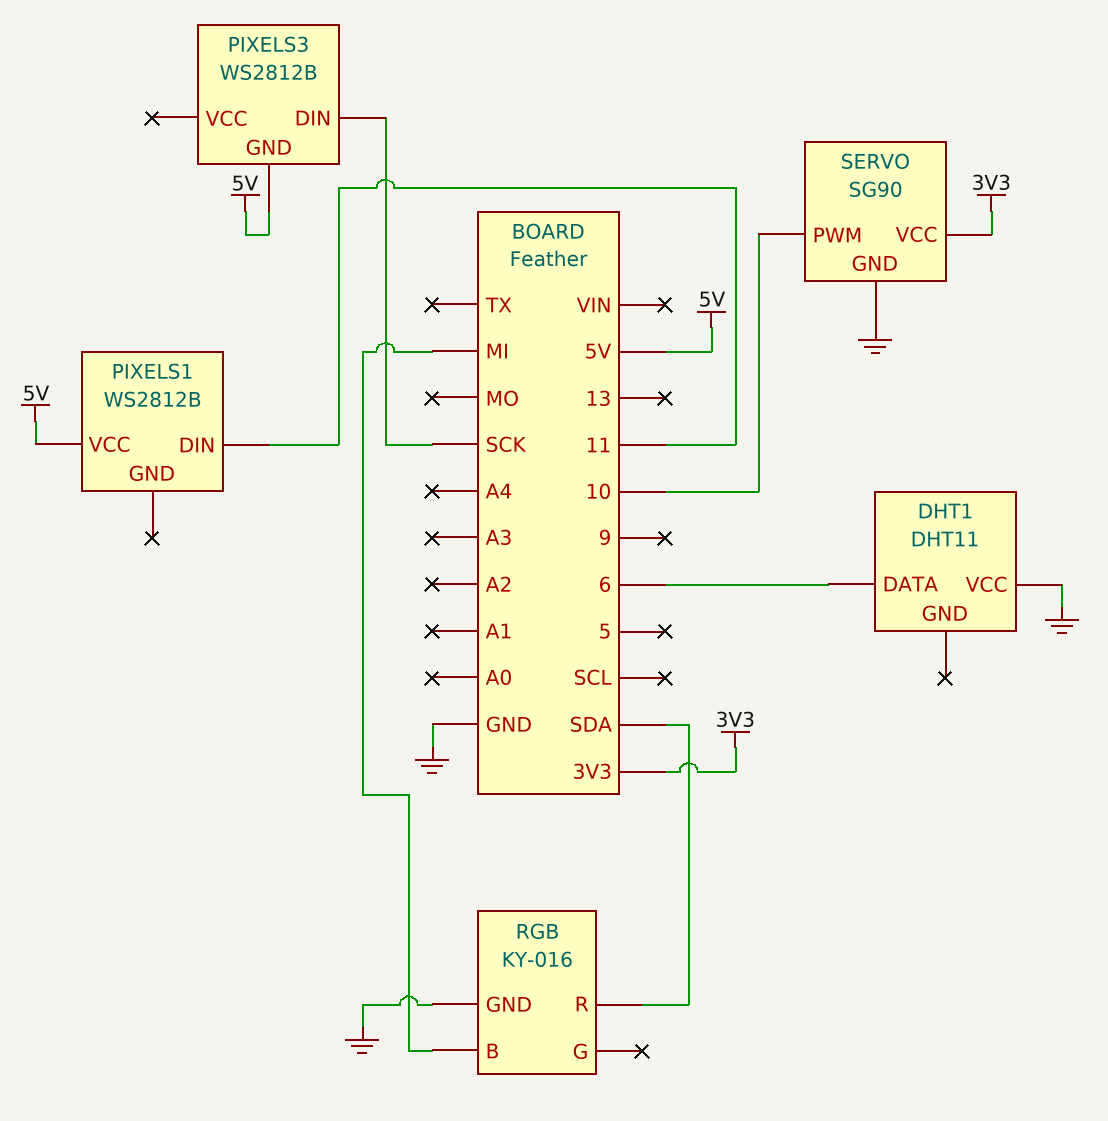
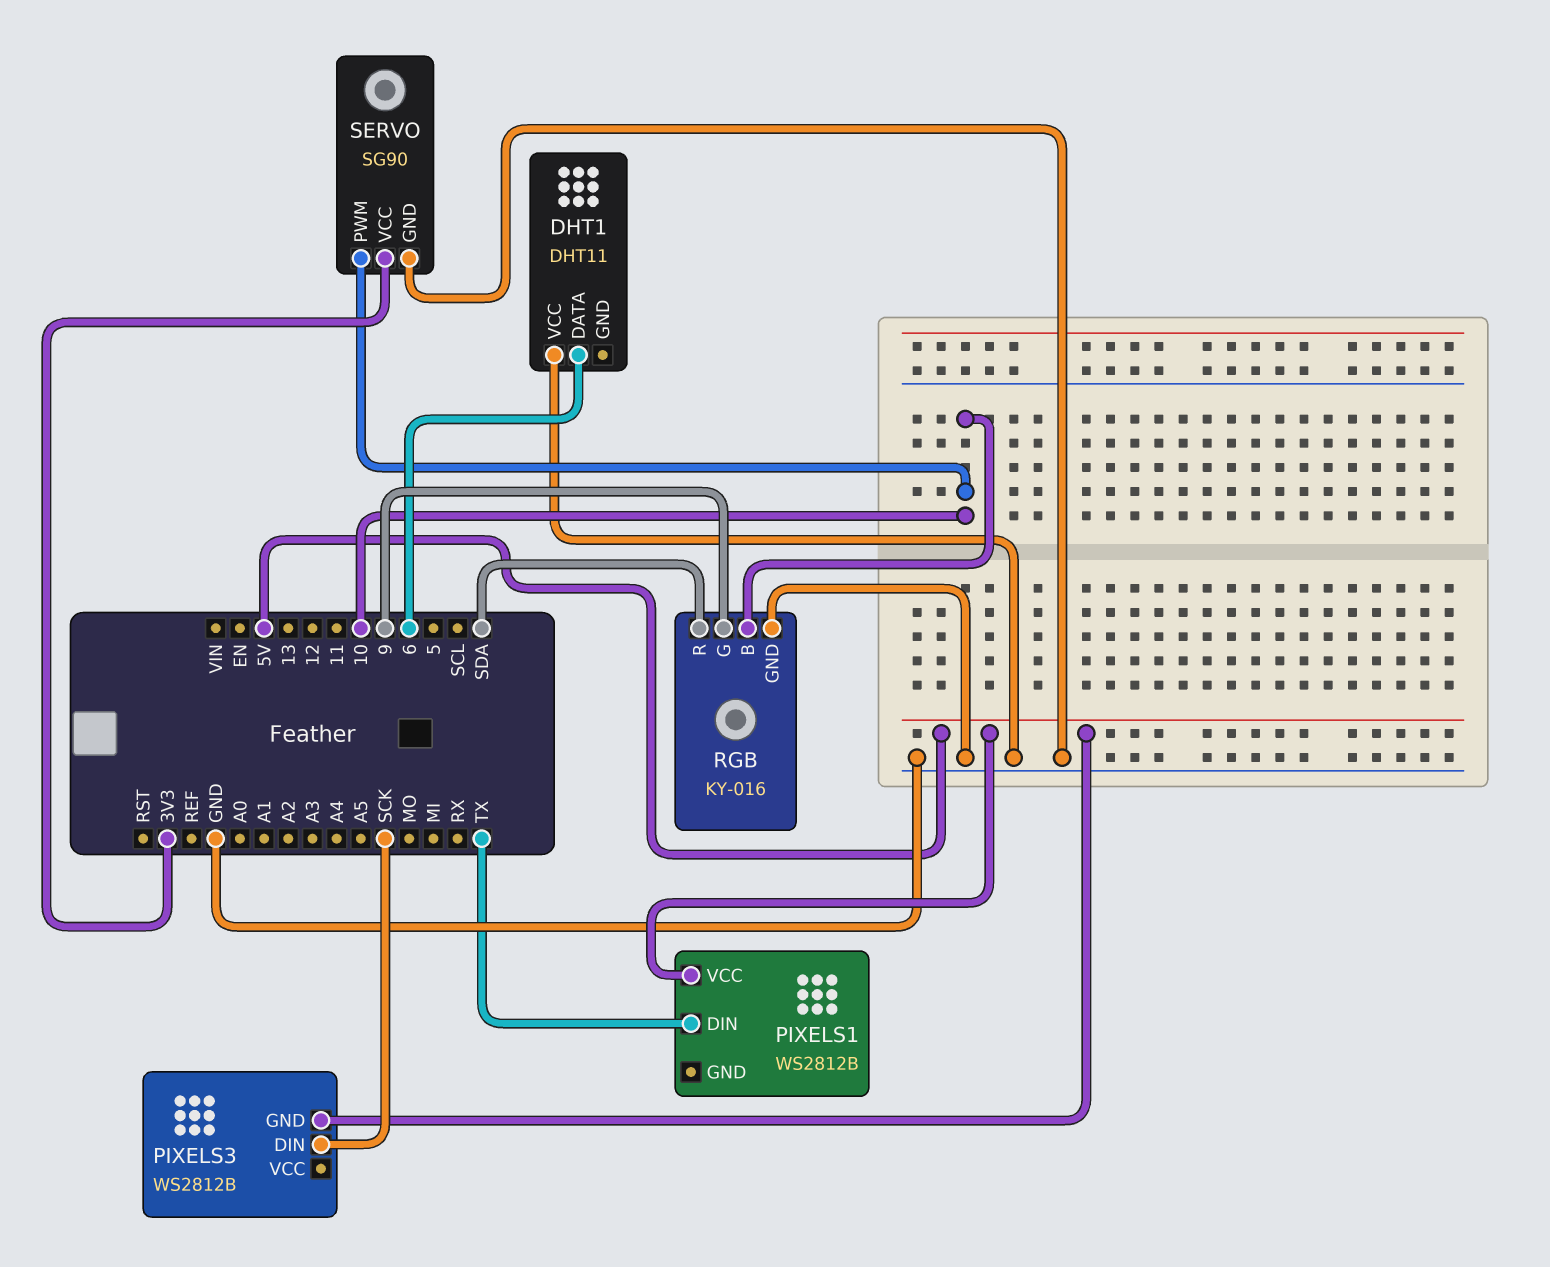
PIXELS1 pin DIN: 11 -> TX
RGB pin B: MI -> 10
RGB pin G: none -> 9

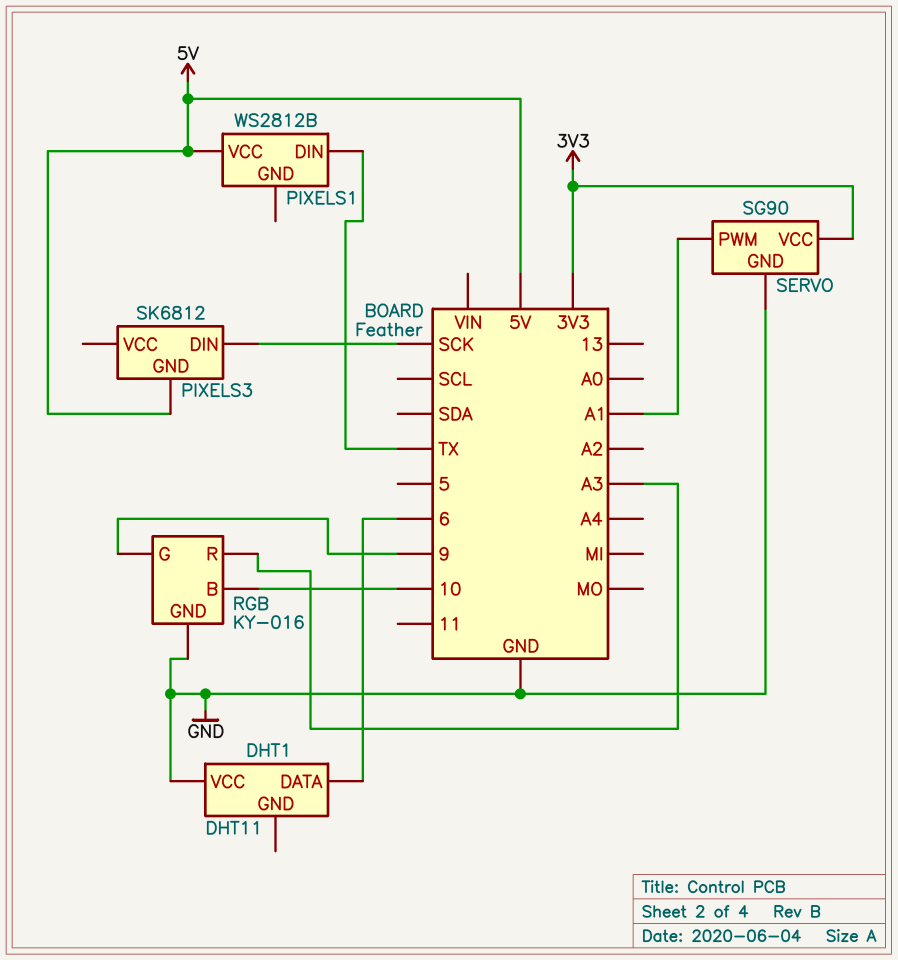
PIXELS3: WS2812B -> SK6812
RGB pin R: SDA -> A3
SERVO pin PWM: 10 -> A1

